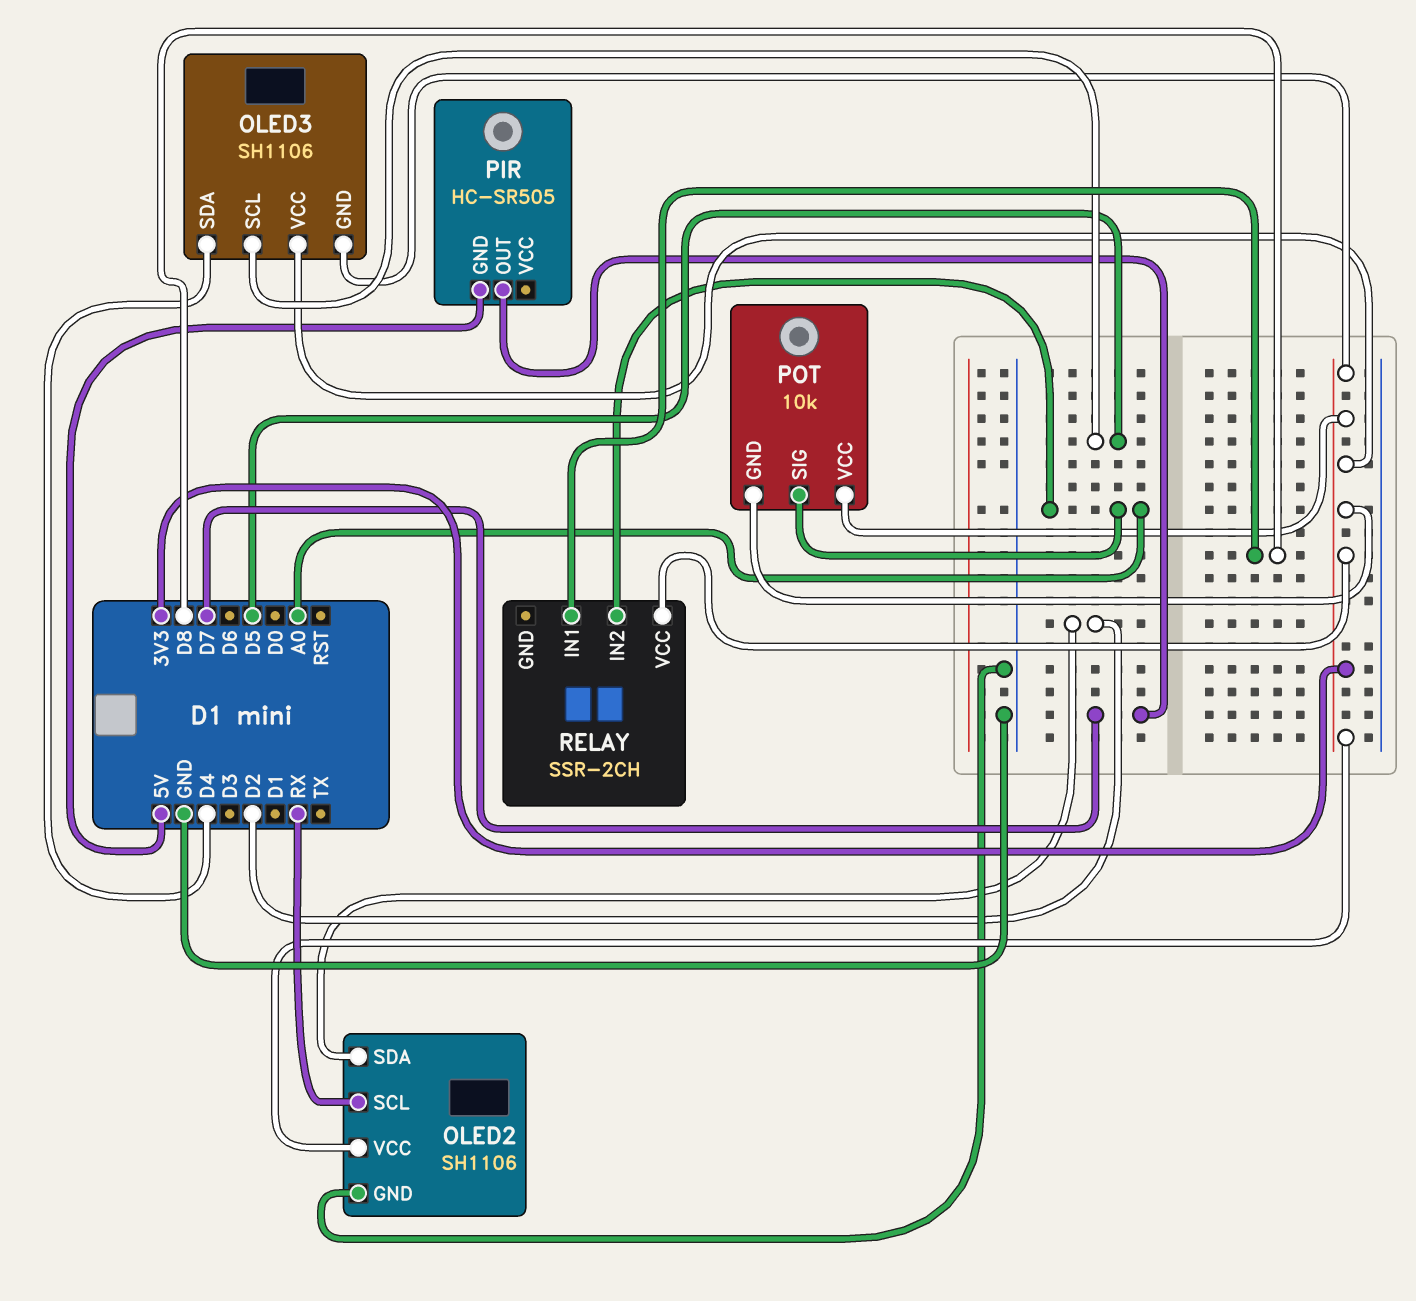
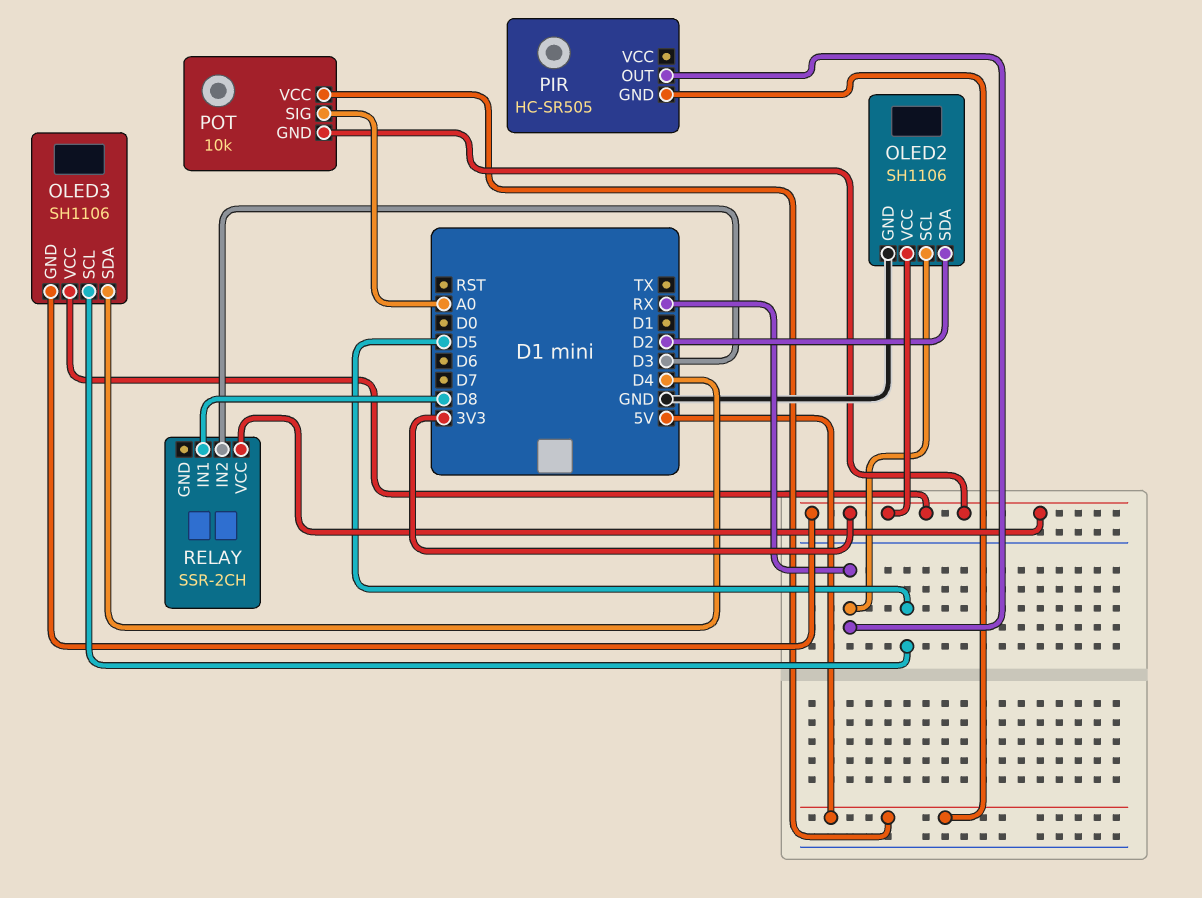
PIR pin OUT: D7 -> RX
POT pin VCC: 3V3 -> 5V
RELAY pin IN2: A0 -> D3

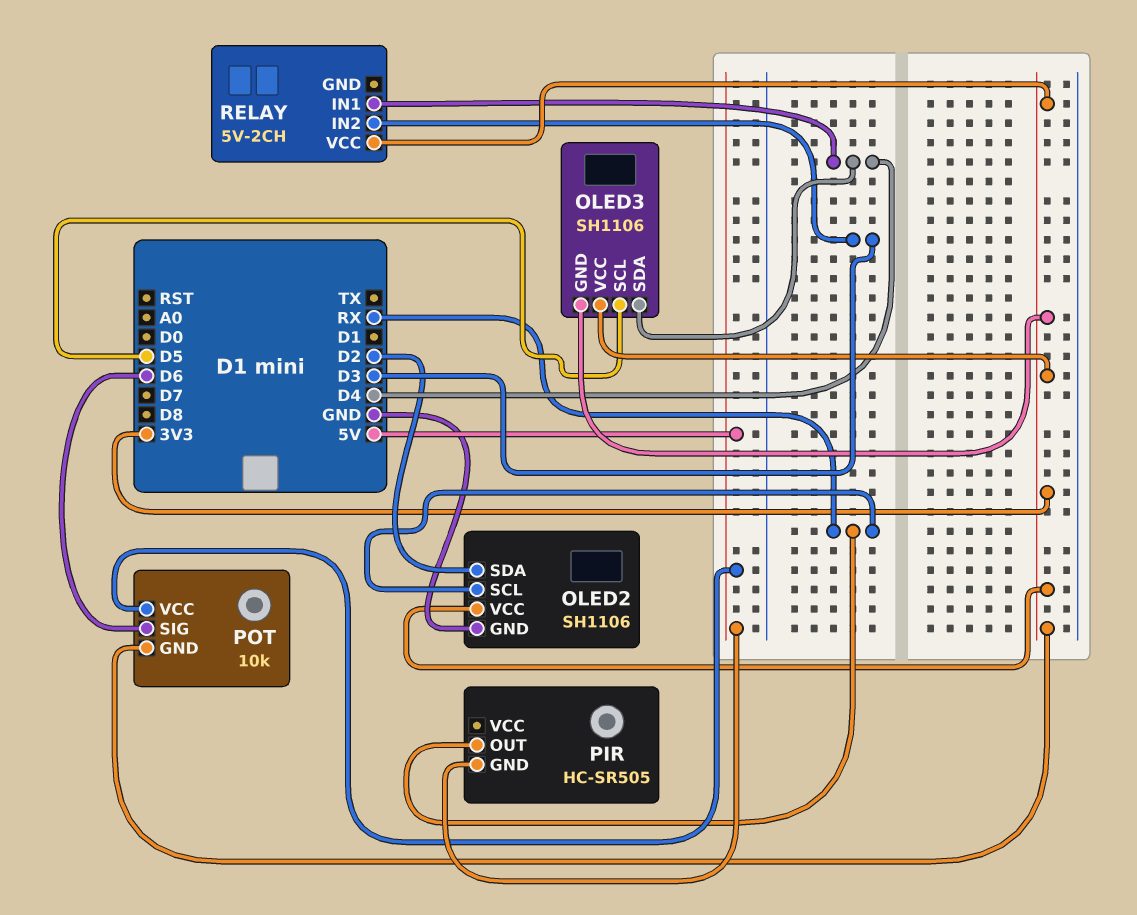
POT pin SIG: A0 -> D6
RELAY: SSR-2CH -> 5V-2CH
RELAY pin IN1: D8 -> D4

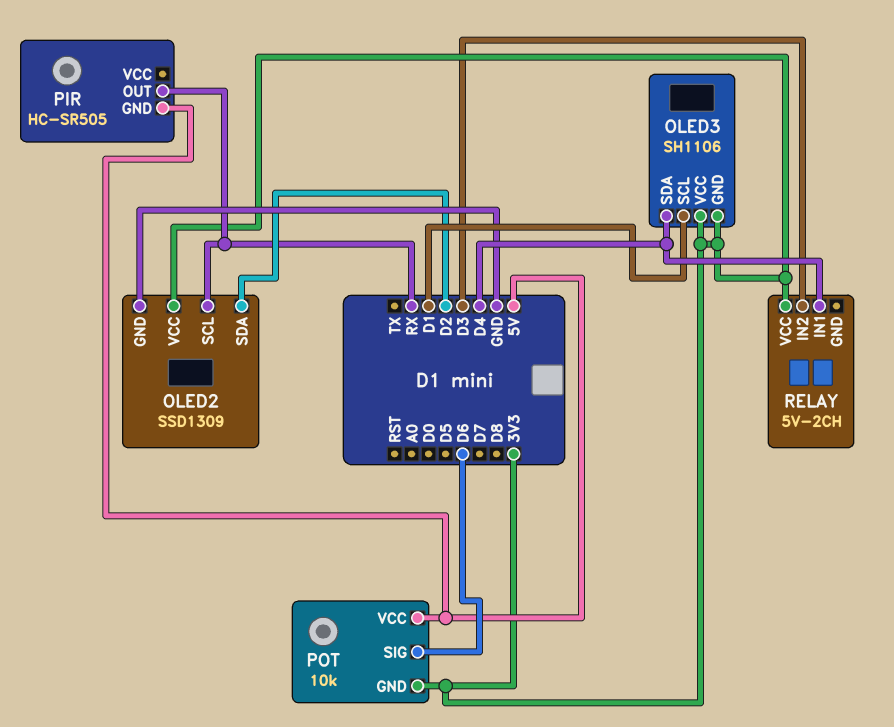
OLED2: SH1106 -> SSD1309
OLED3 pin SCL: D5 -> D1

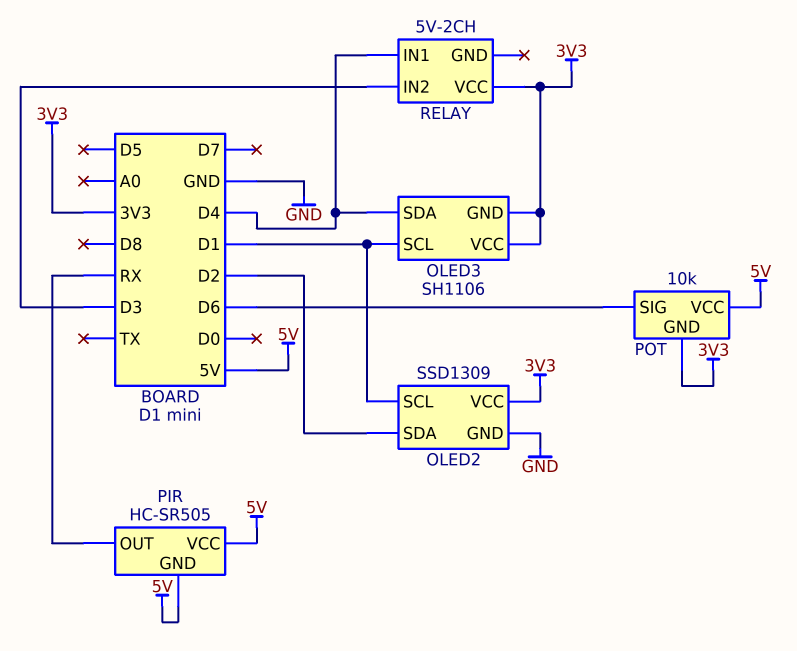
OLED2 pin SCL: RX -> D1
PIR pin VCC: none -> 5V

